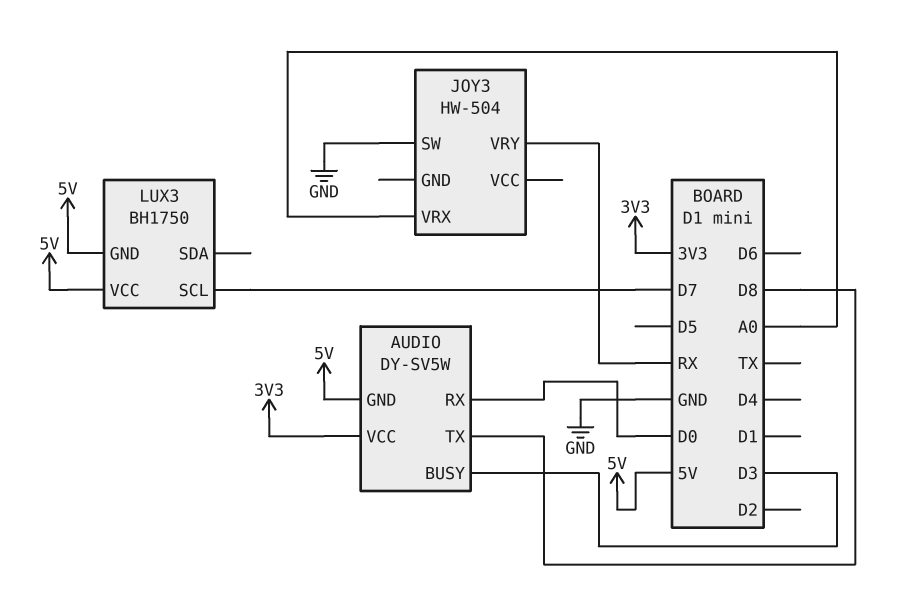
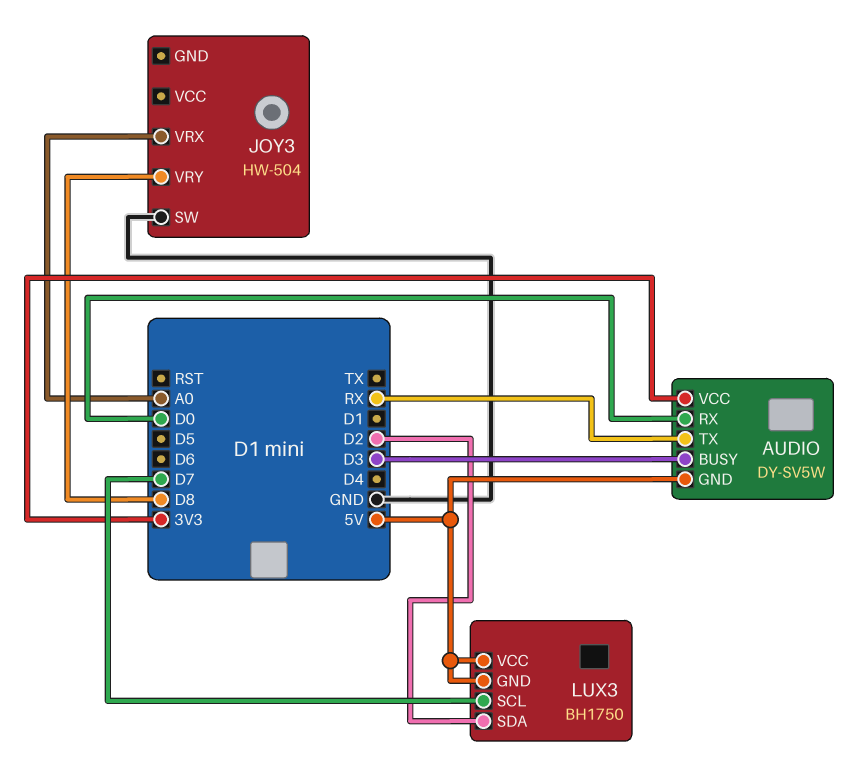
AUDIO pin TX: D8 -> RX
JOY3 pin VRY: RX -> D8
LUX3 pin SDA: none -> D2

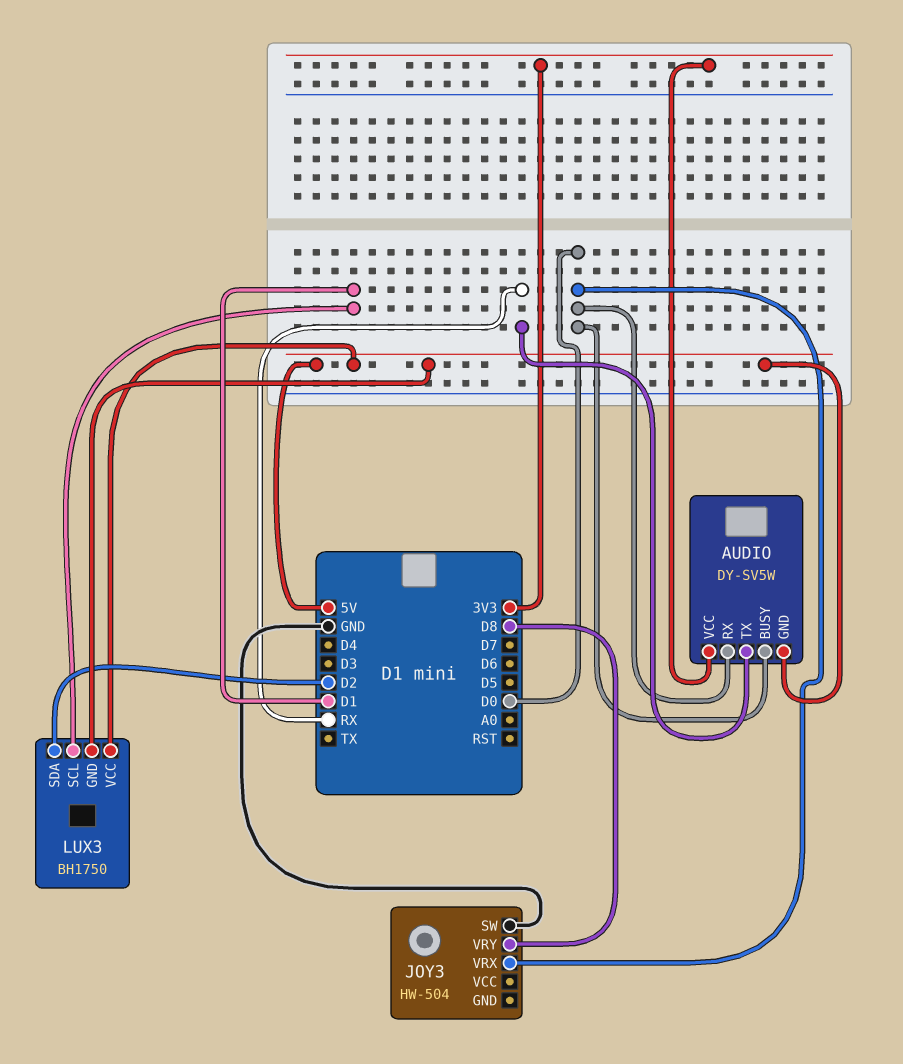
AUDIO pin BUSY: D3 -> D0
JOY3 pin VRX: A0 -> D0
LUX3 pin SCL: D7 -> D1

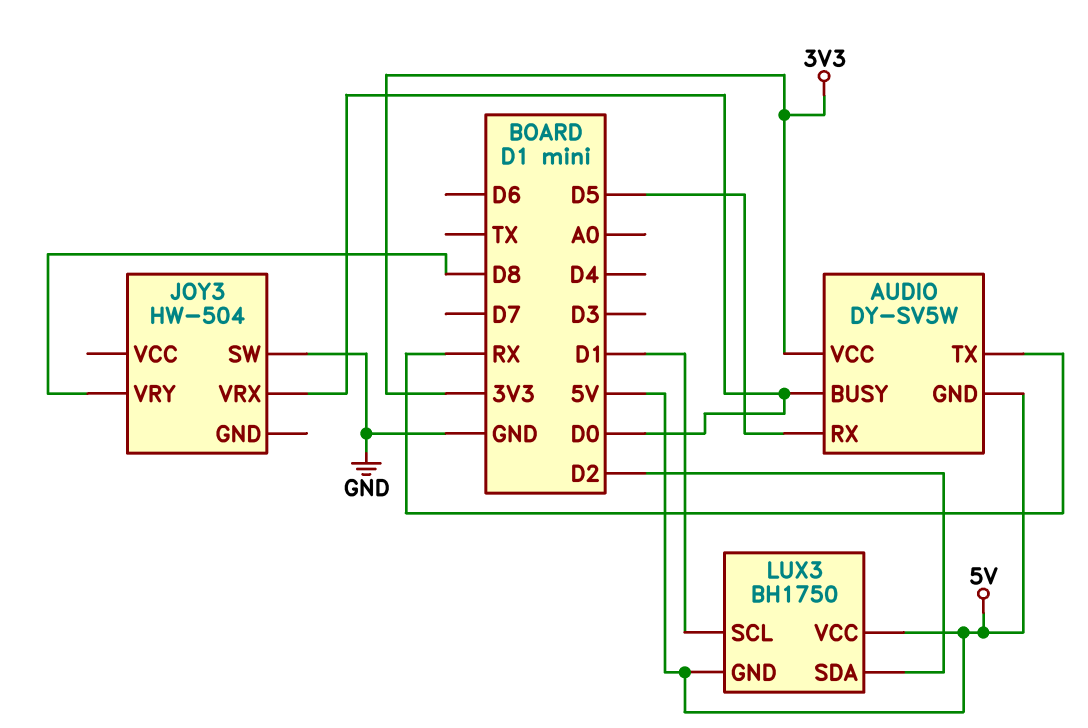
AUDIO pin RX: D0 -> D5

